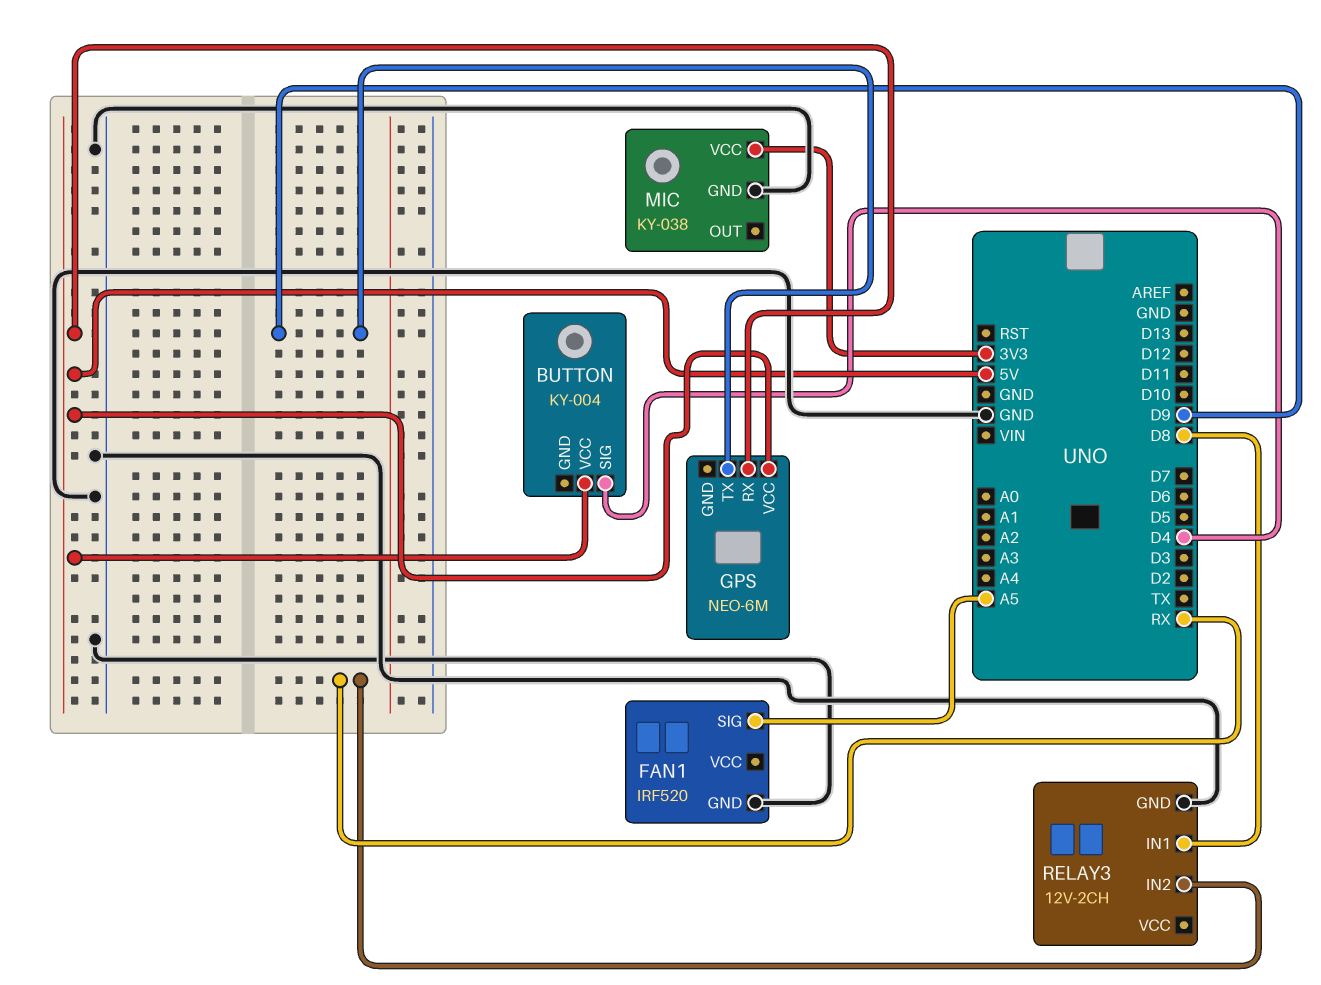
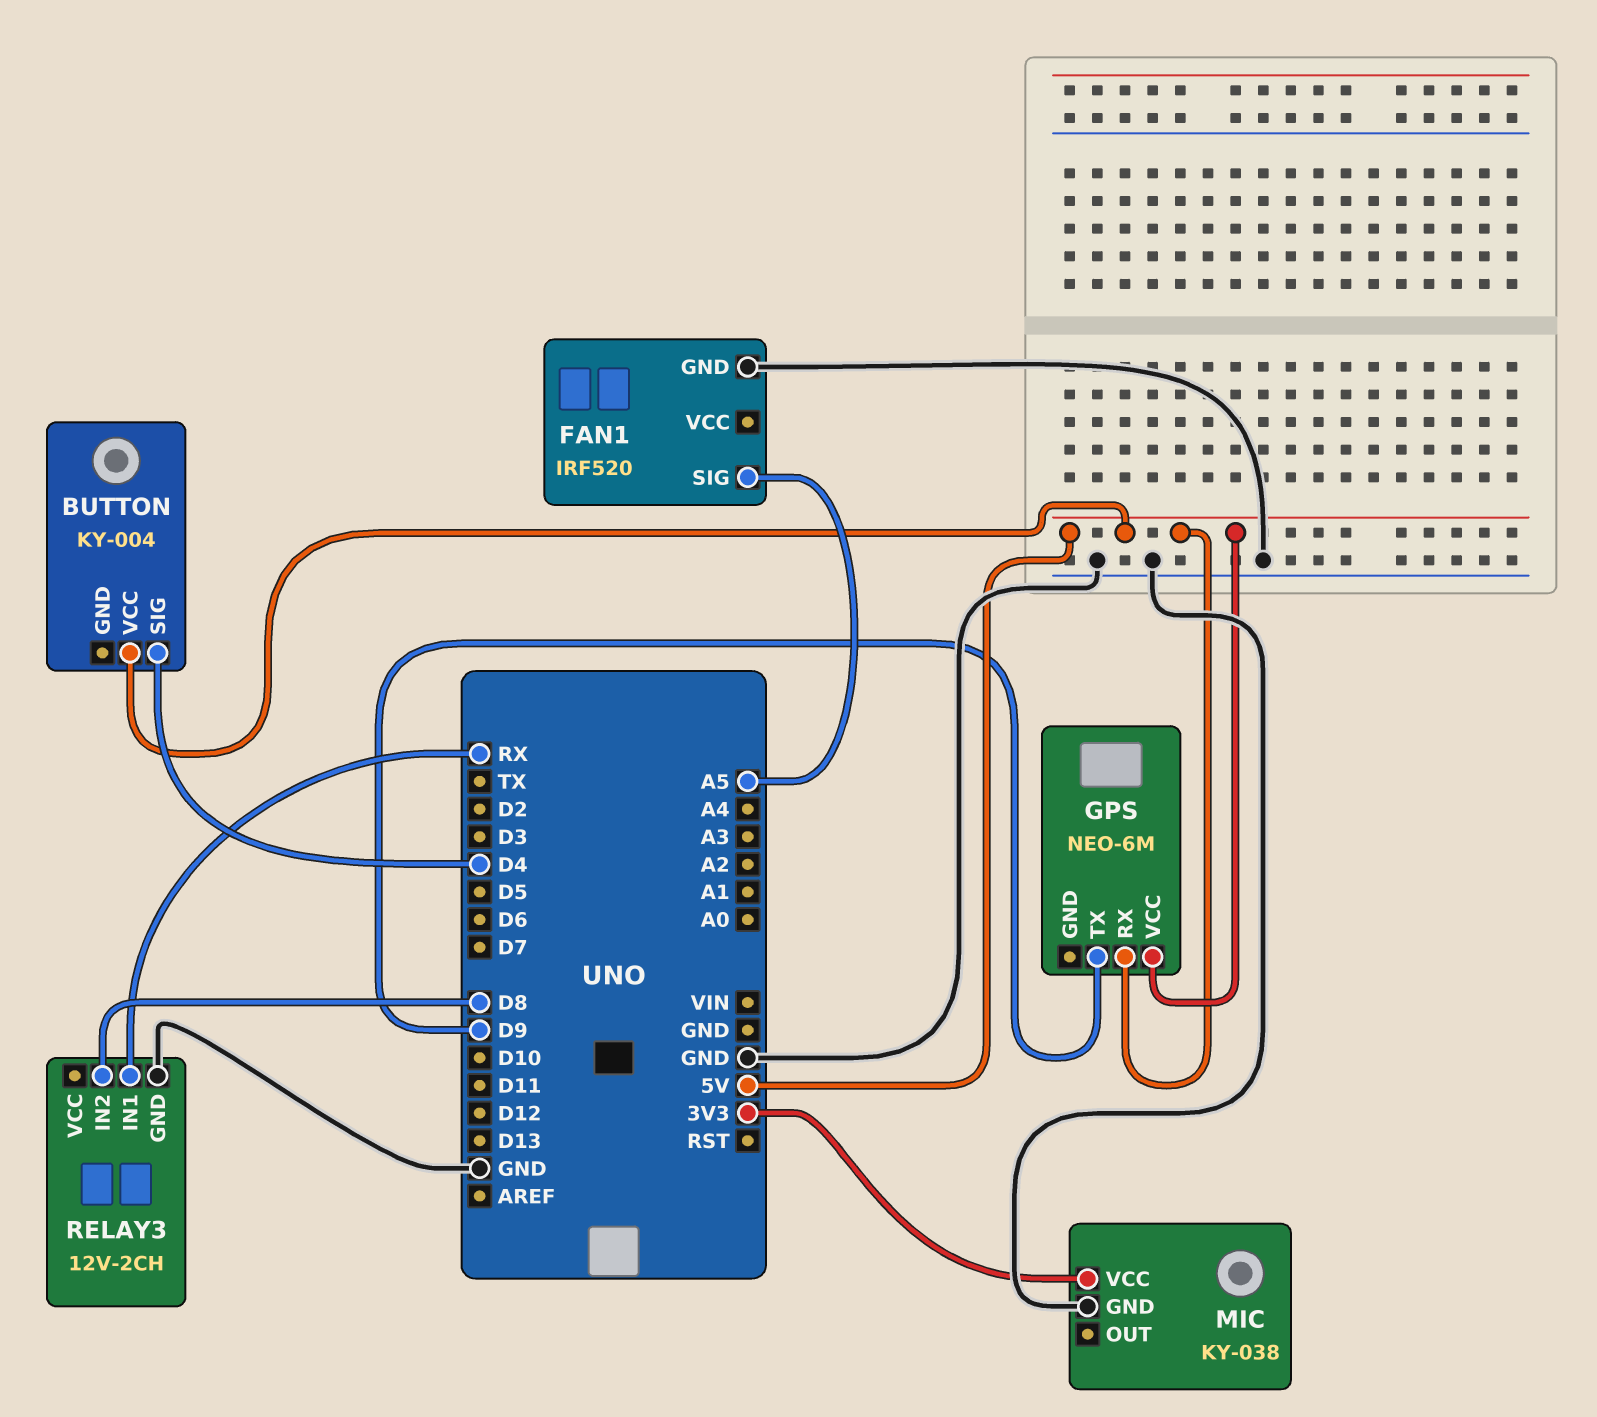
RELAY3 pin IN1: D8 -> RX
RELAY3 pin IN2: RX -> D8

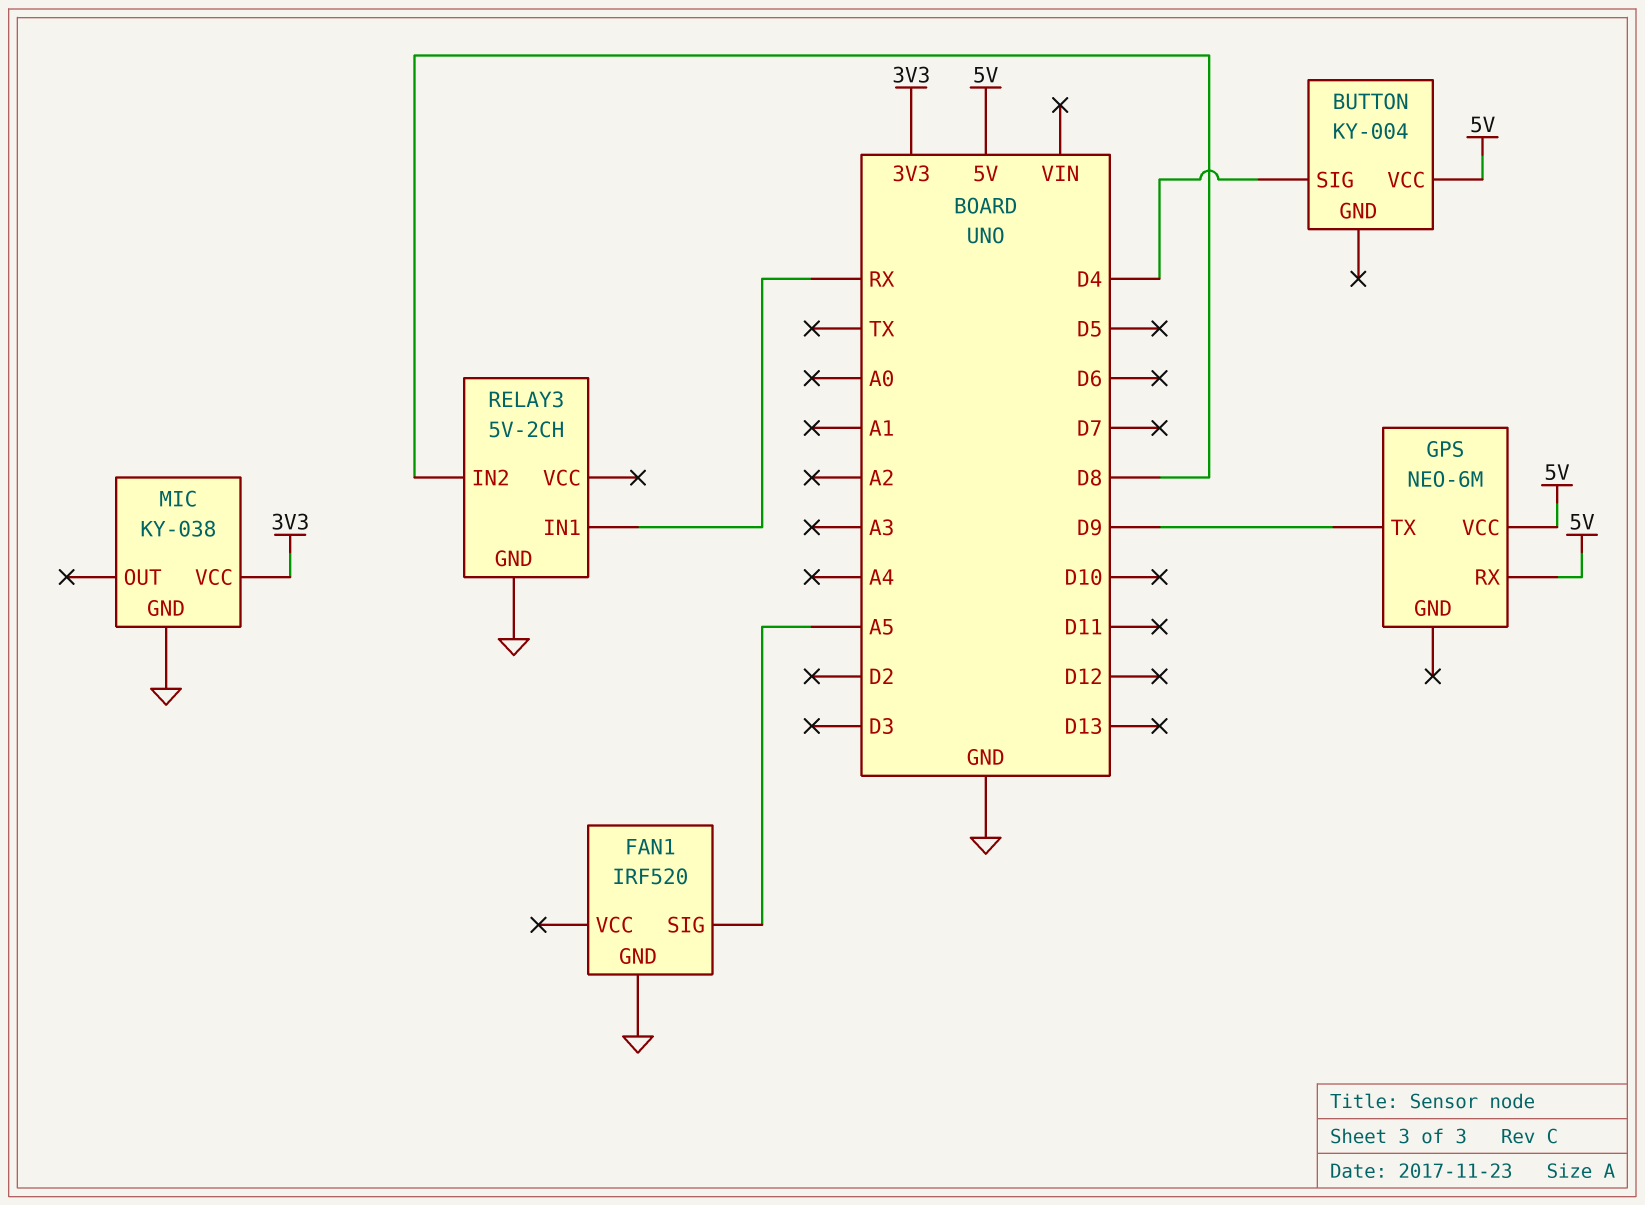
RELAY3: 12V-2CH -> 5V-2CH

